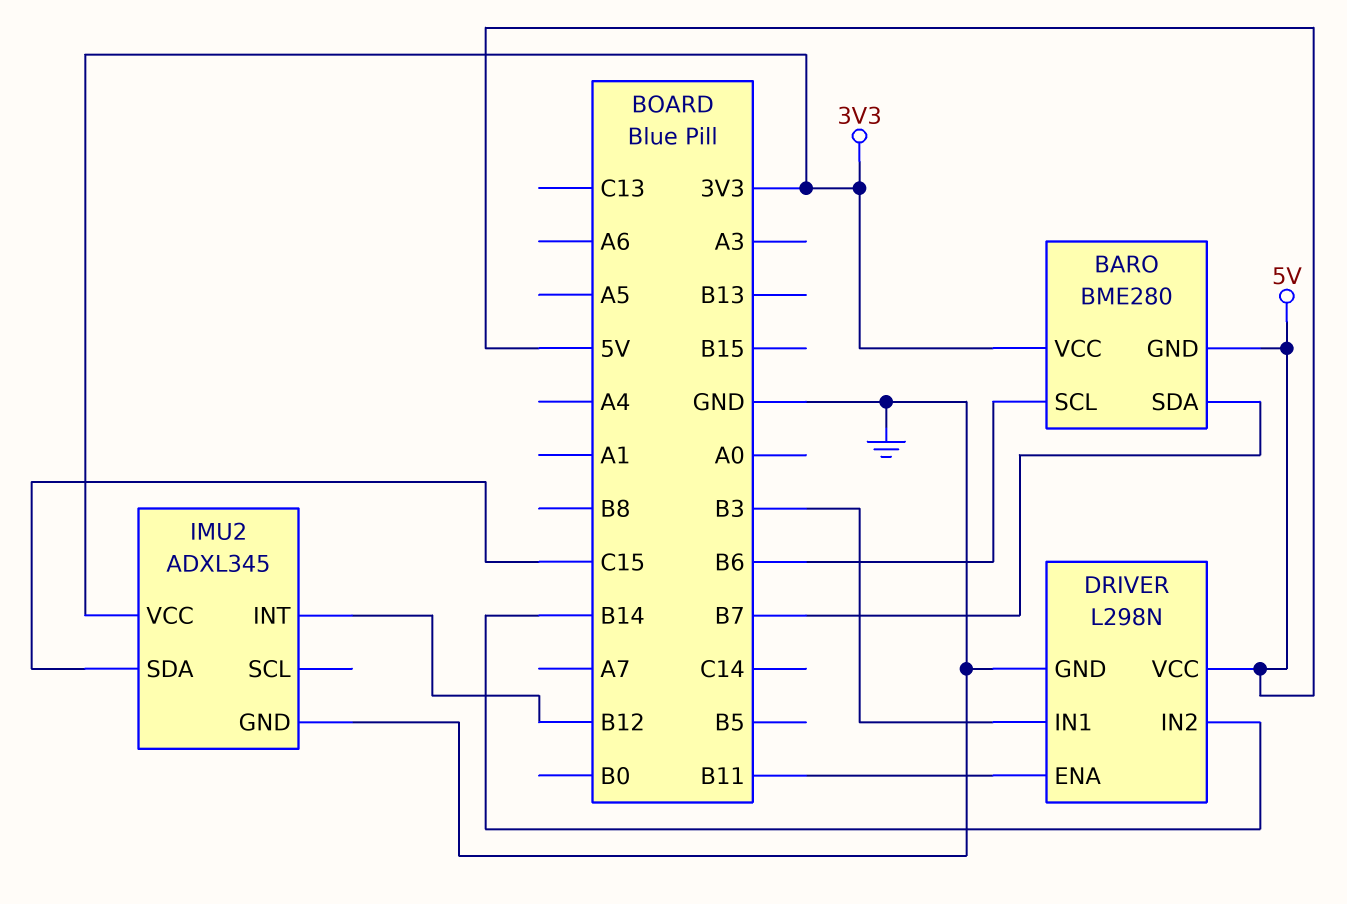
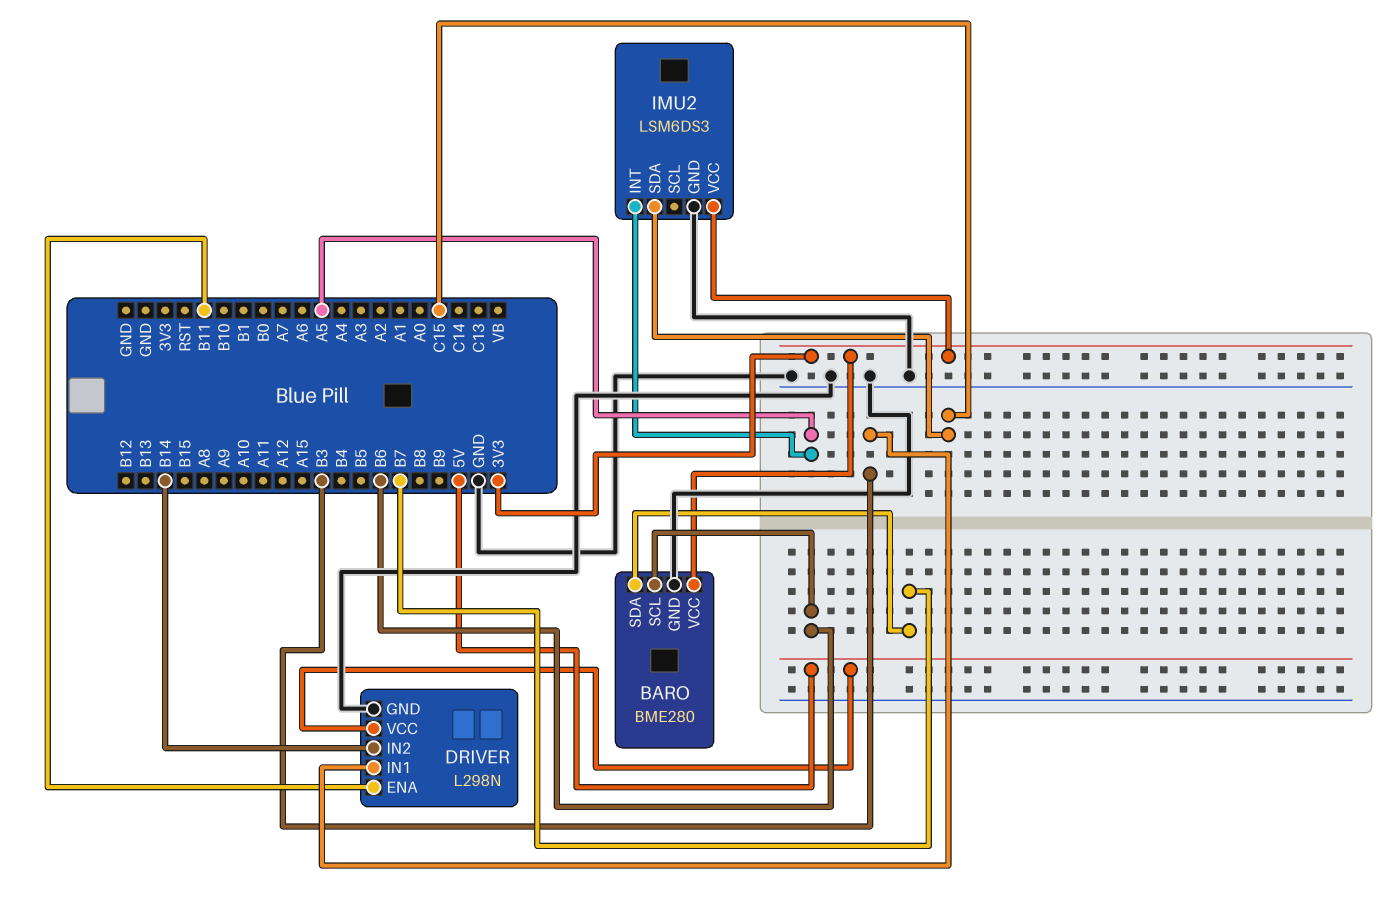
BARO pin GND: 5V -> GND
IMU2: ADXL345 -> LSM6DS3
IMU2 pin INT: B12 -> A5

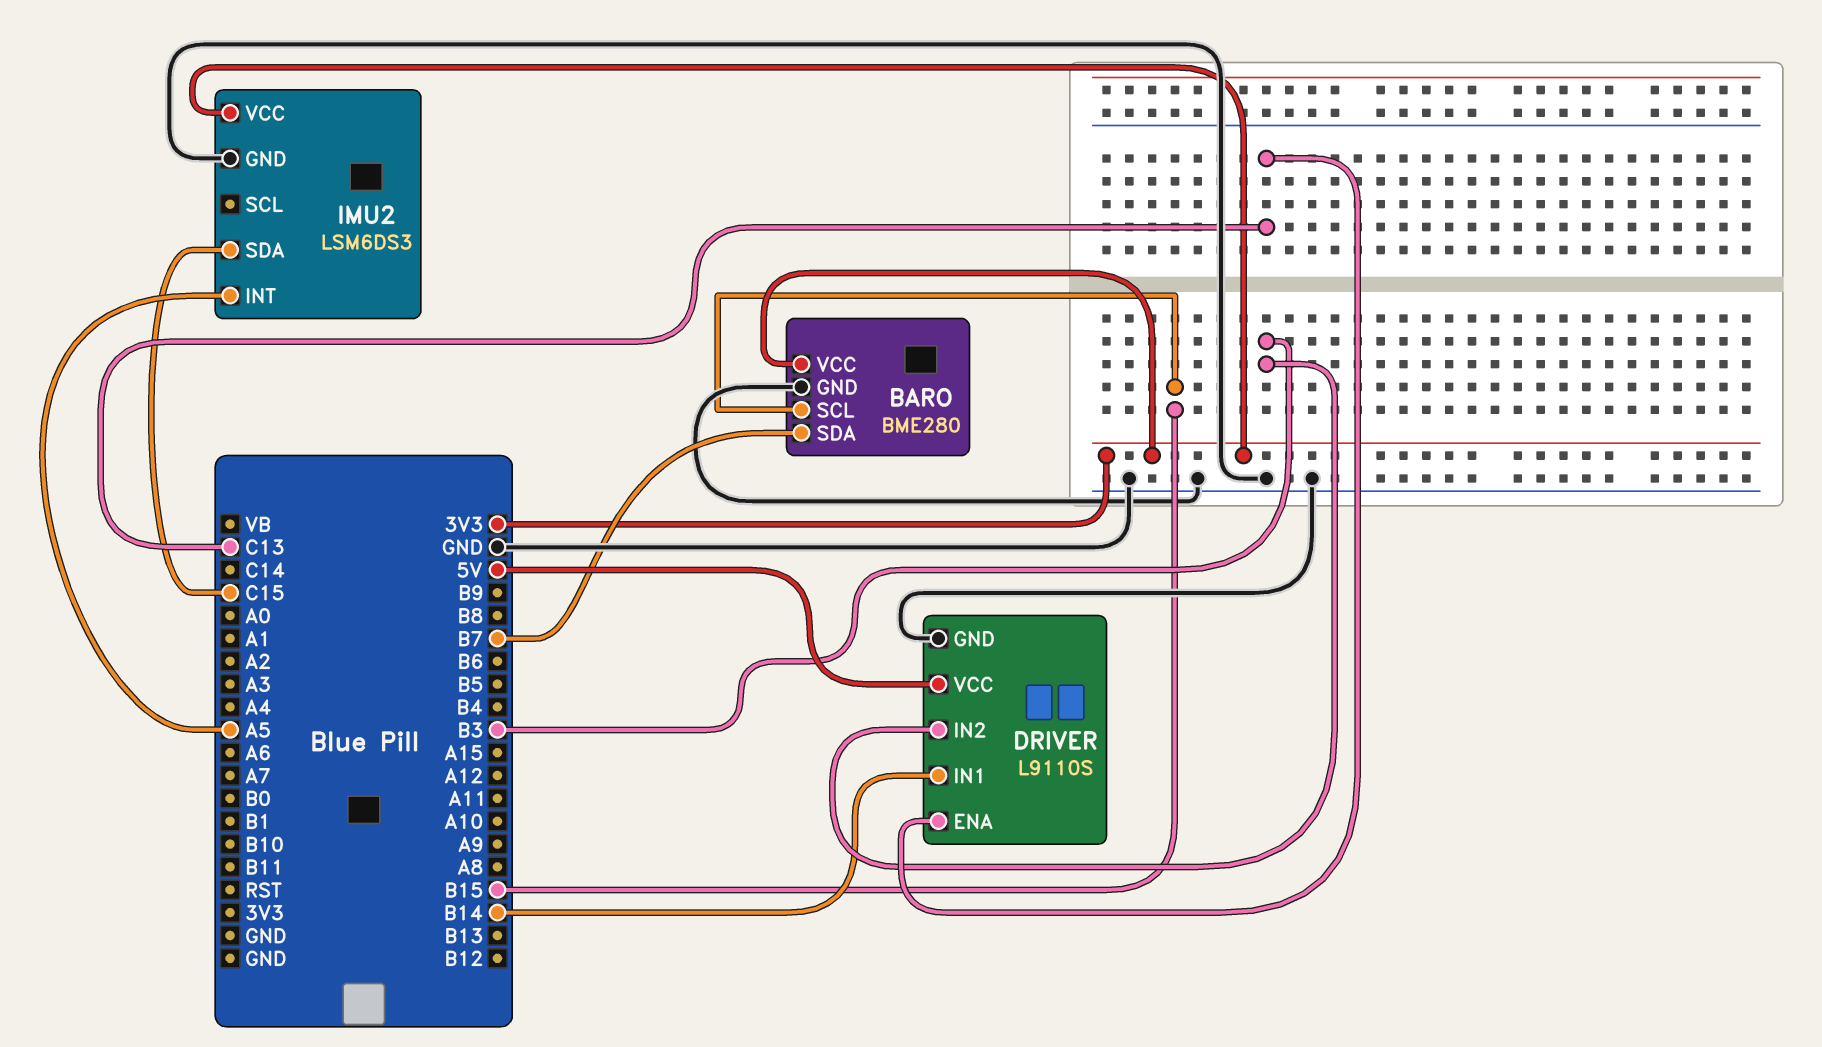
BARO pin SCL: B6 -> B15
DRIVER: L298N -> L9110S
DRIVER pin ENA: B11 -> C13
DRIVER pin IN1: B3 -> B14
DRIVER pin IN2: B14 -> B3

